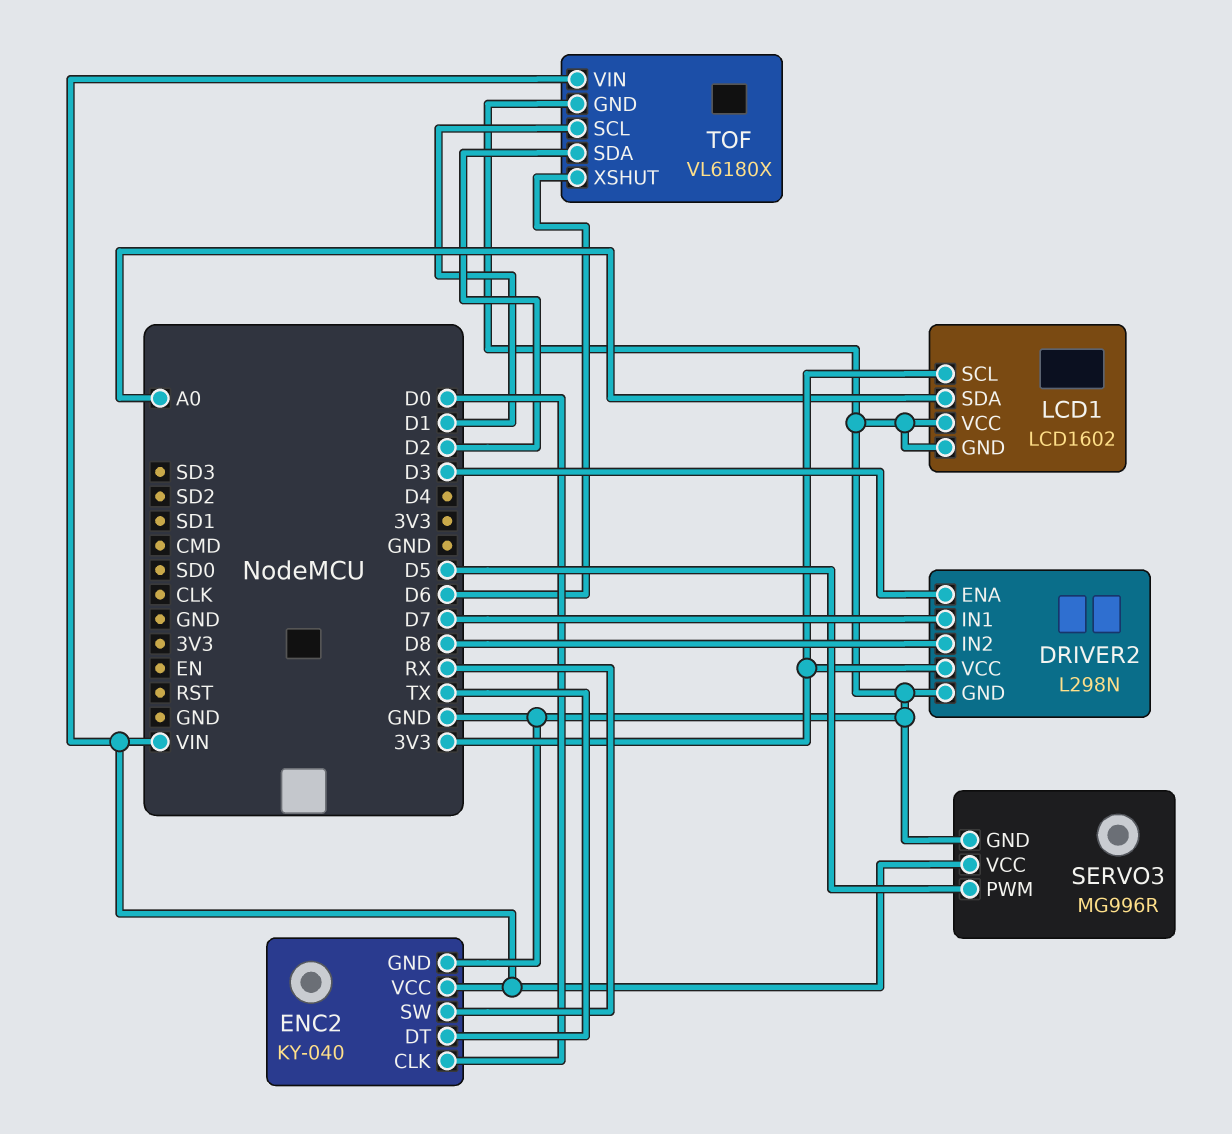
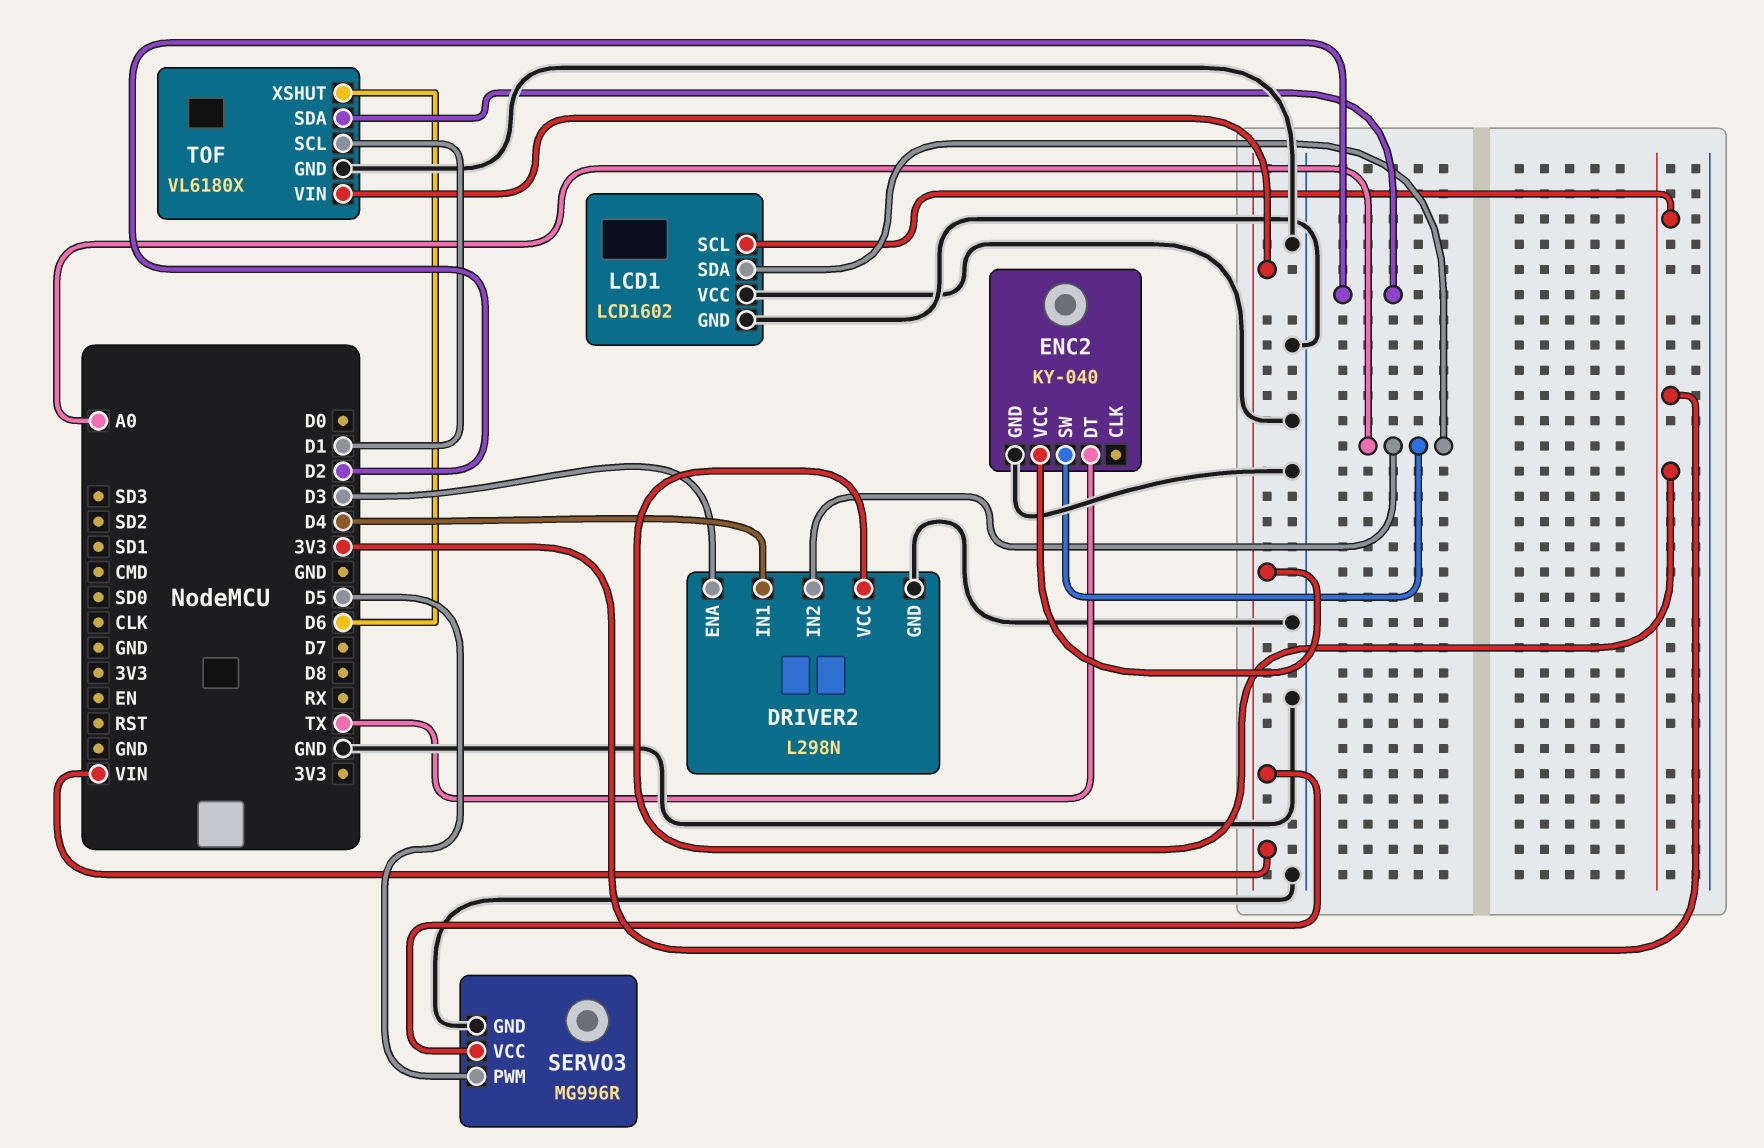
DRIVER2 pin IN1: D7 -> D4
DRIVER2 pin IN2: D8 -> A0
ENC2 pin CLK: D0 -> none
ENC2 pin SW: RX -> A0

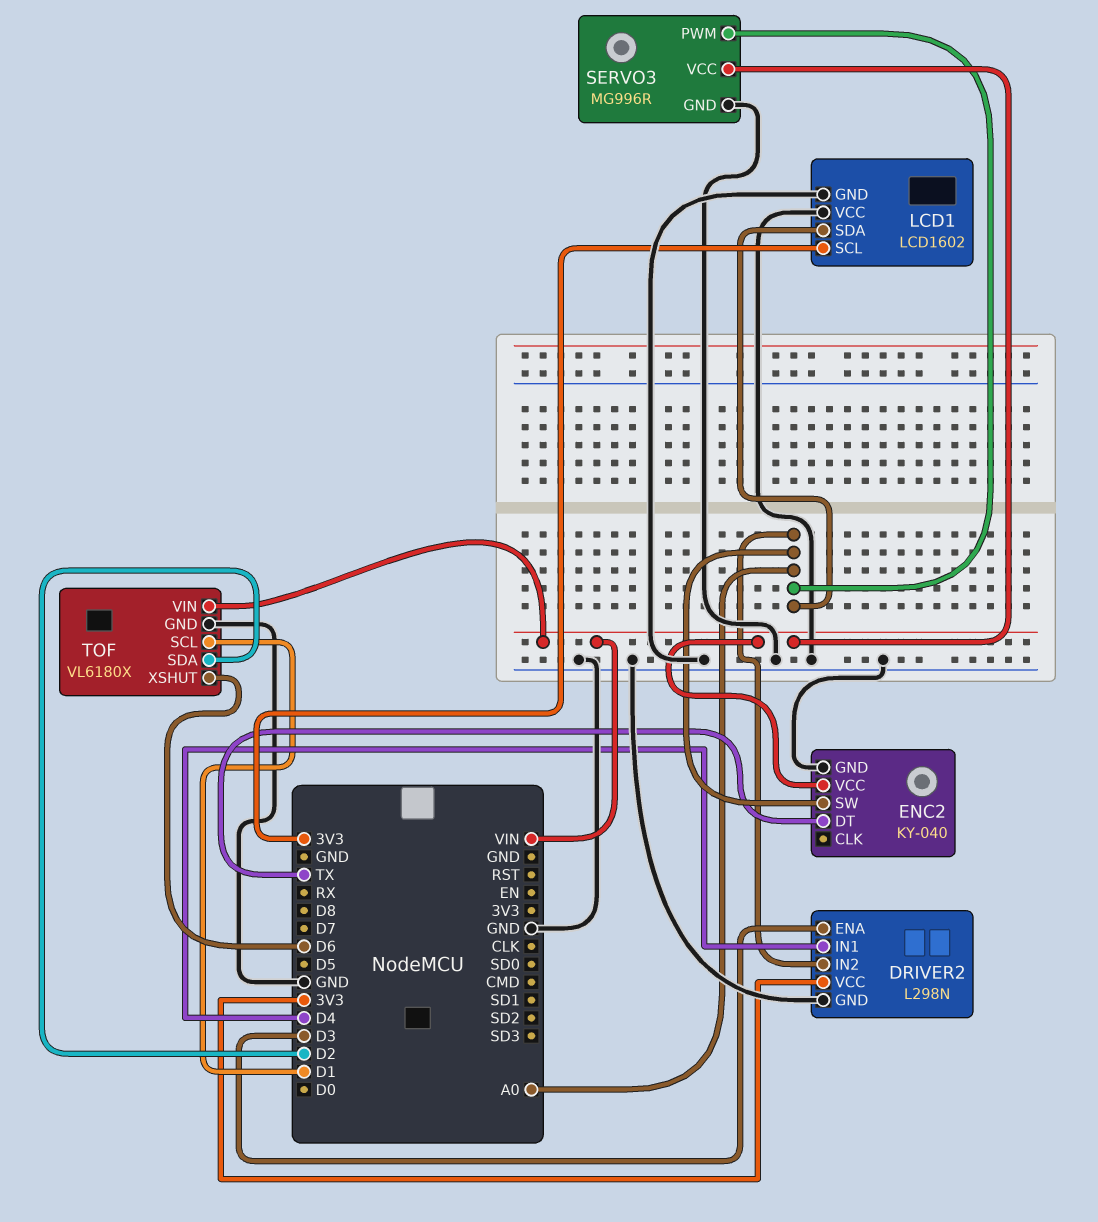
SERVO3 pin PWM: D5 -> A0

